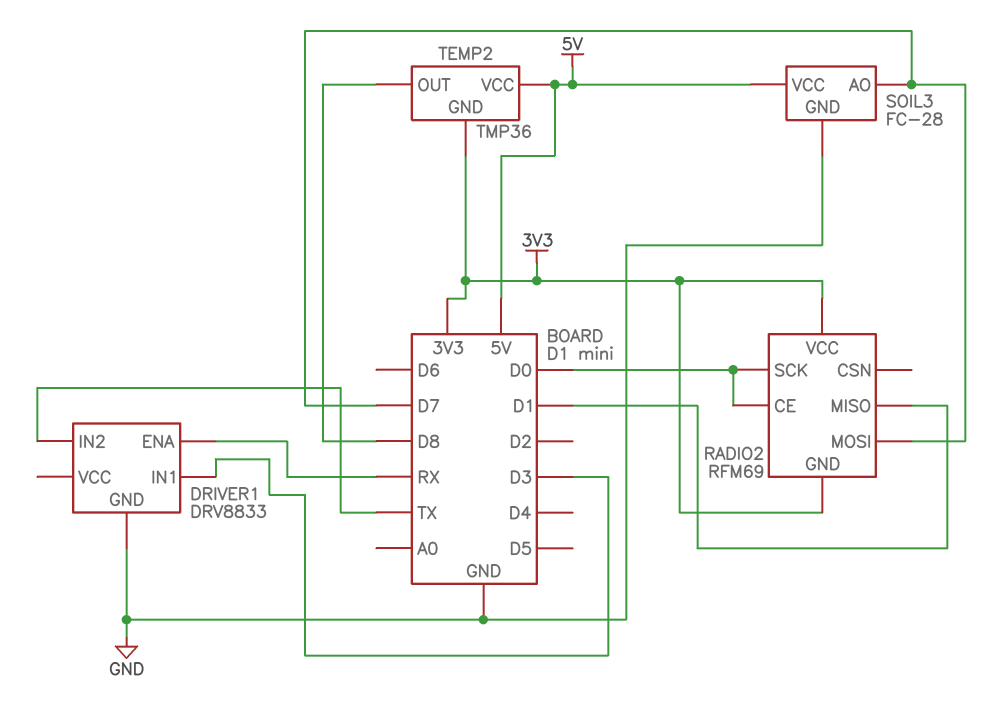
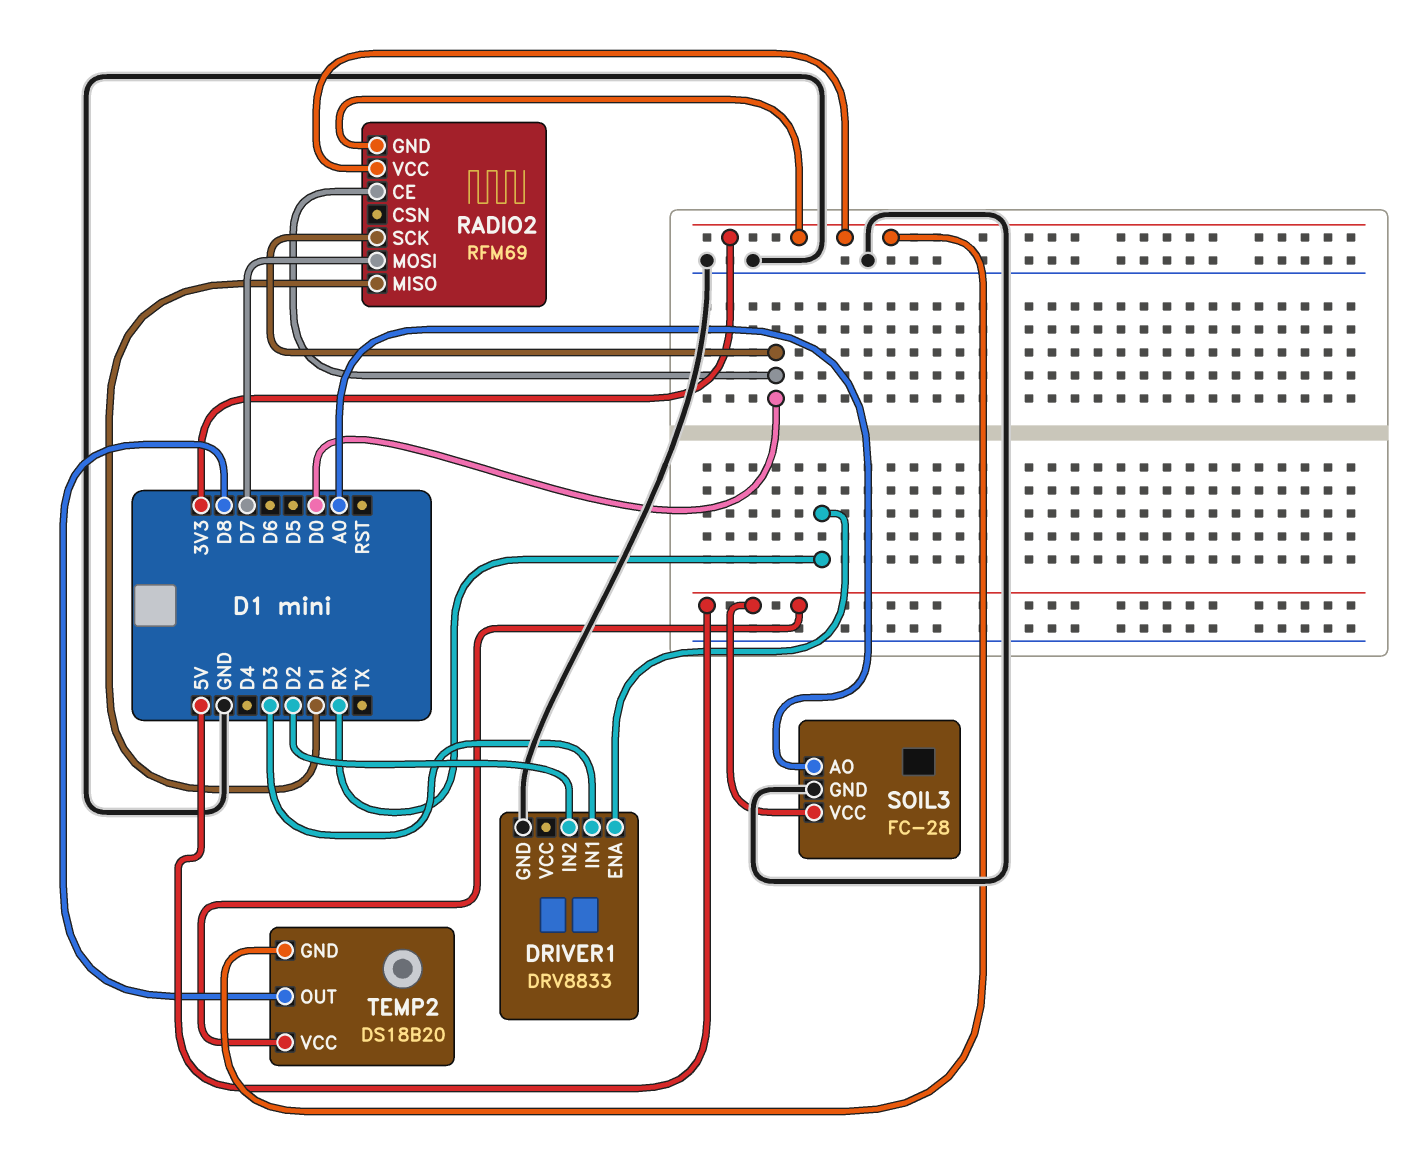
DRIVER1 pin IN2: TX -> D2
SOIL3 pin AO: D7 -> A0
TEMP2: TMP36 -> DS18B20

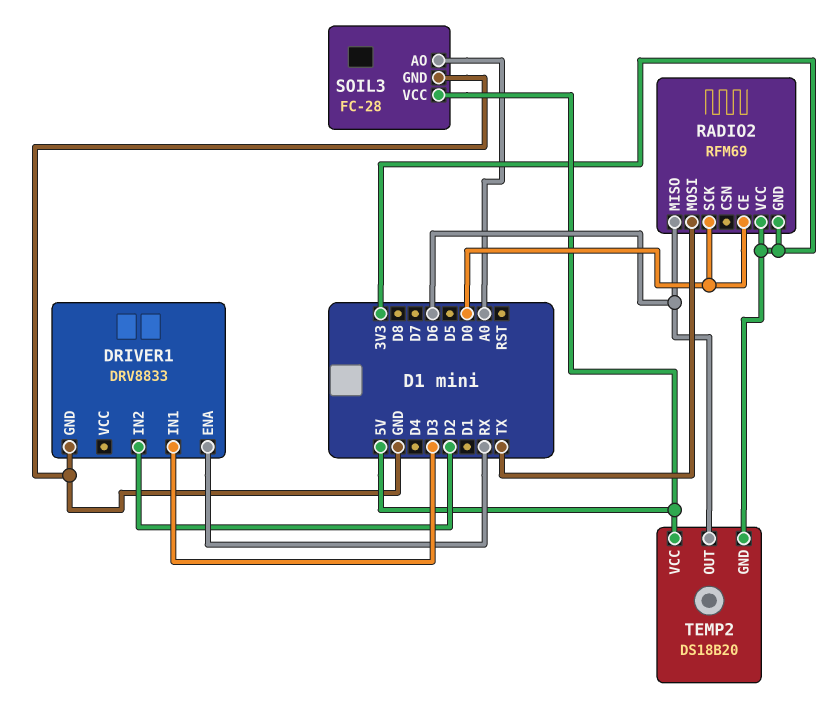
RADIO2 pin MISO: D1 -> D6
RADIO2 pin MOSI: D7 -> TX
TEMP2 pin OUT: D8 -> D6

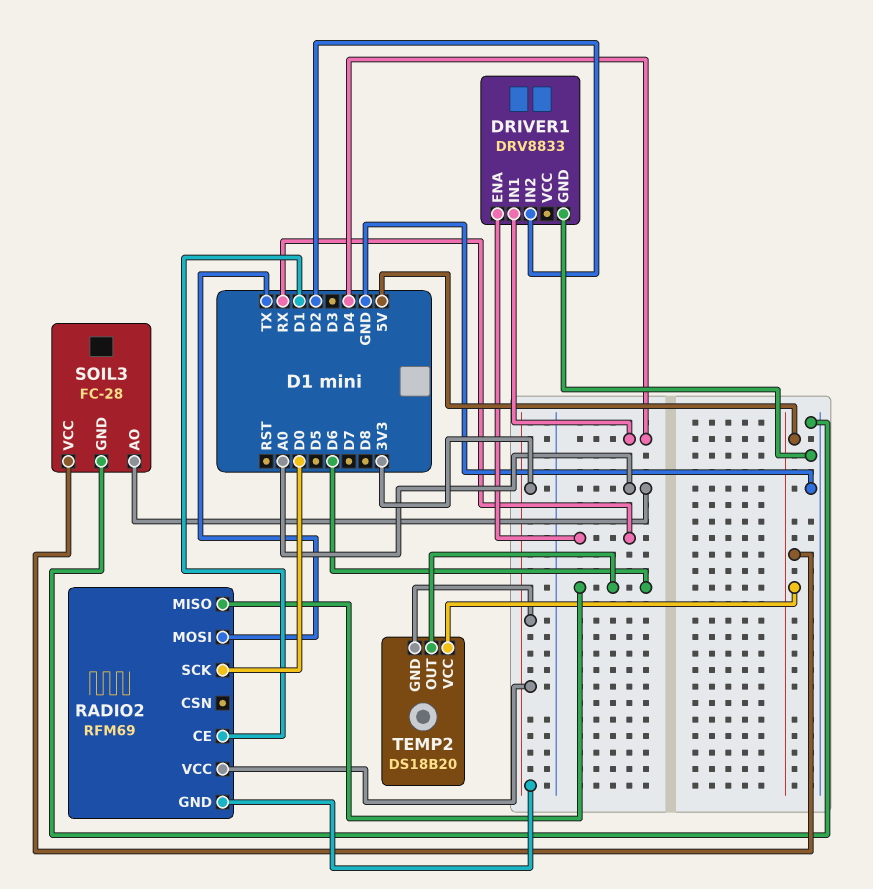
DRIVER1 pin IN1: D3 -> D4
RADIO2 pin CE: D0 -> D1

